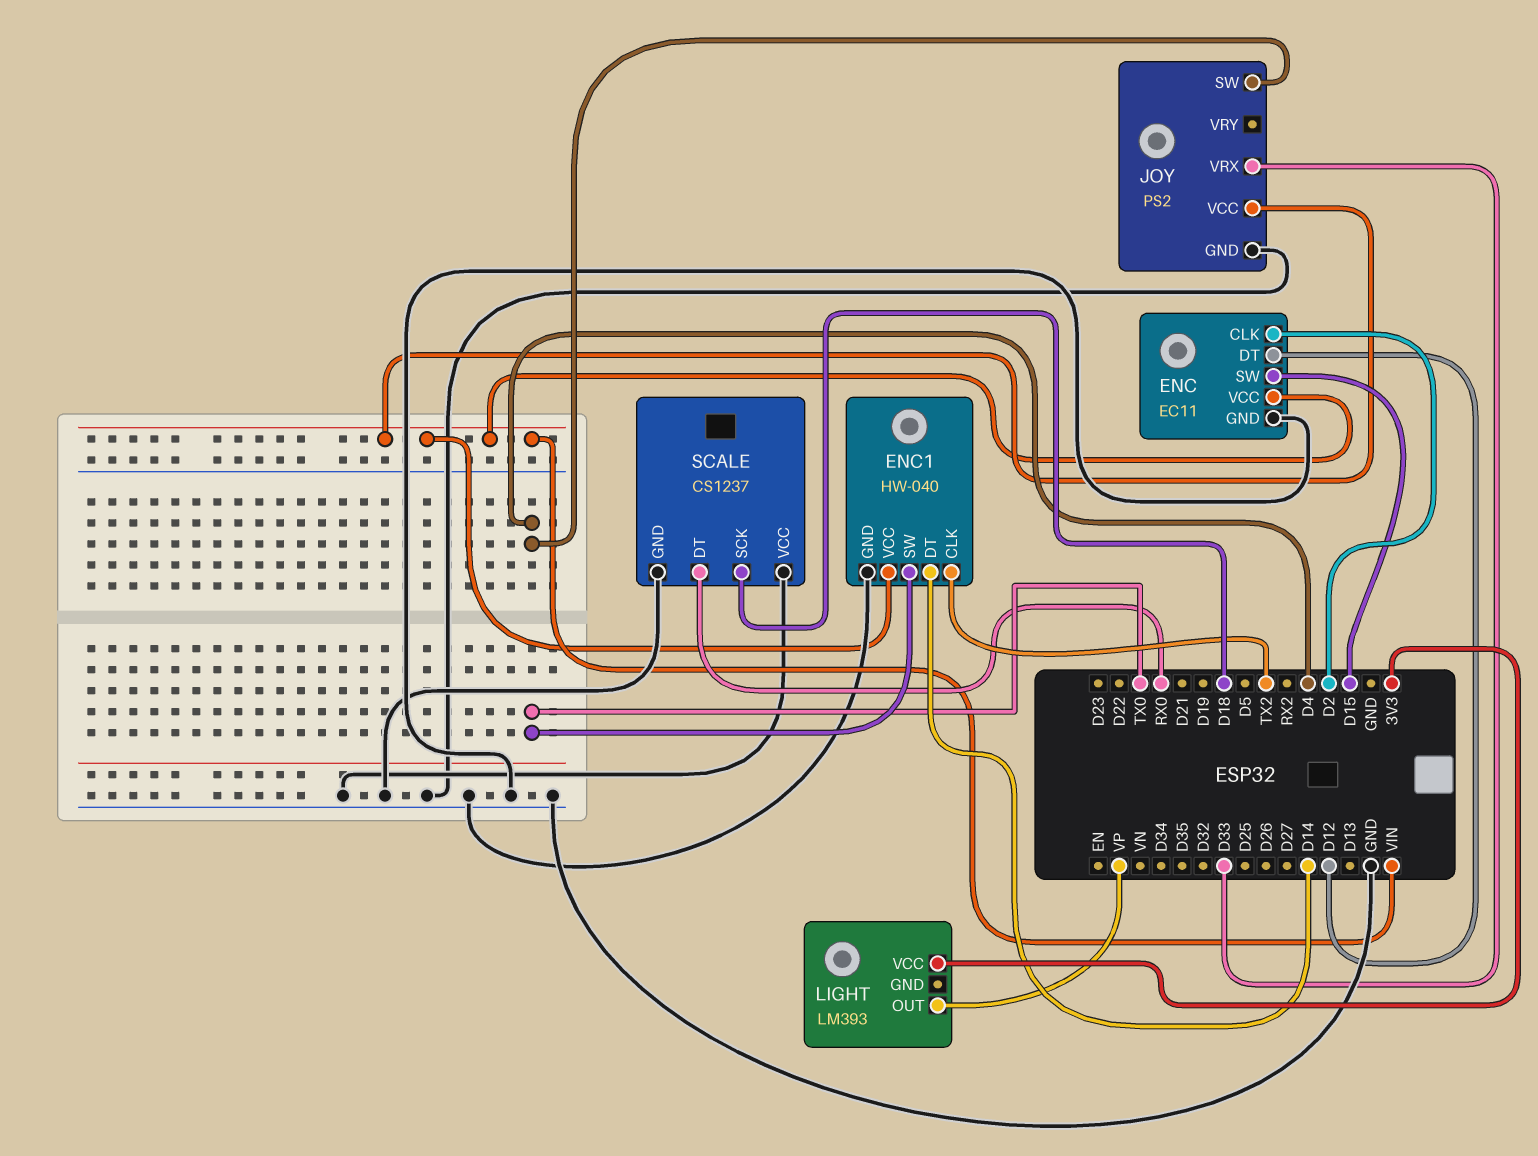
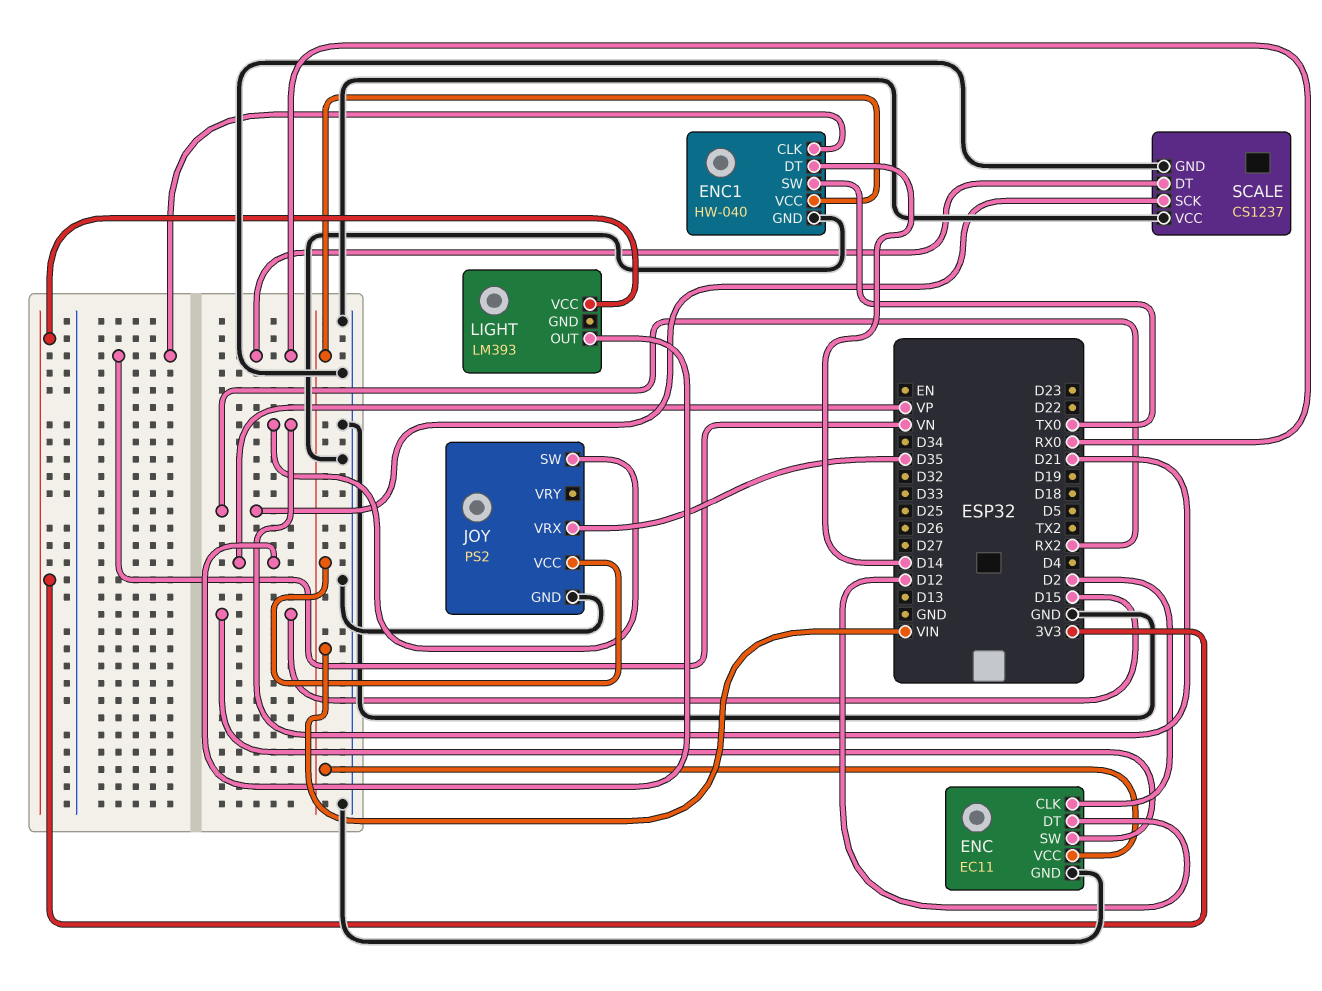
ENC1 pin CLK: TX2 -> VN
JOY pin SW: D4 -> D21
JOY pin VRX: D33 -> D35
SCALE pin SCK: D18 -> RX2

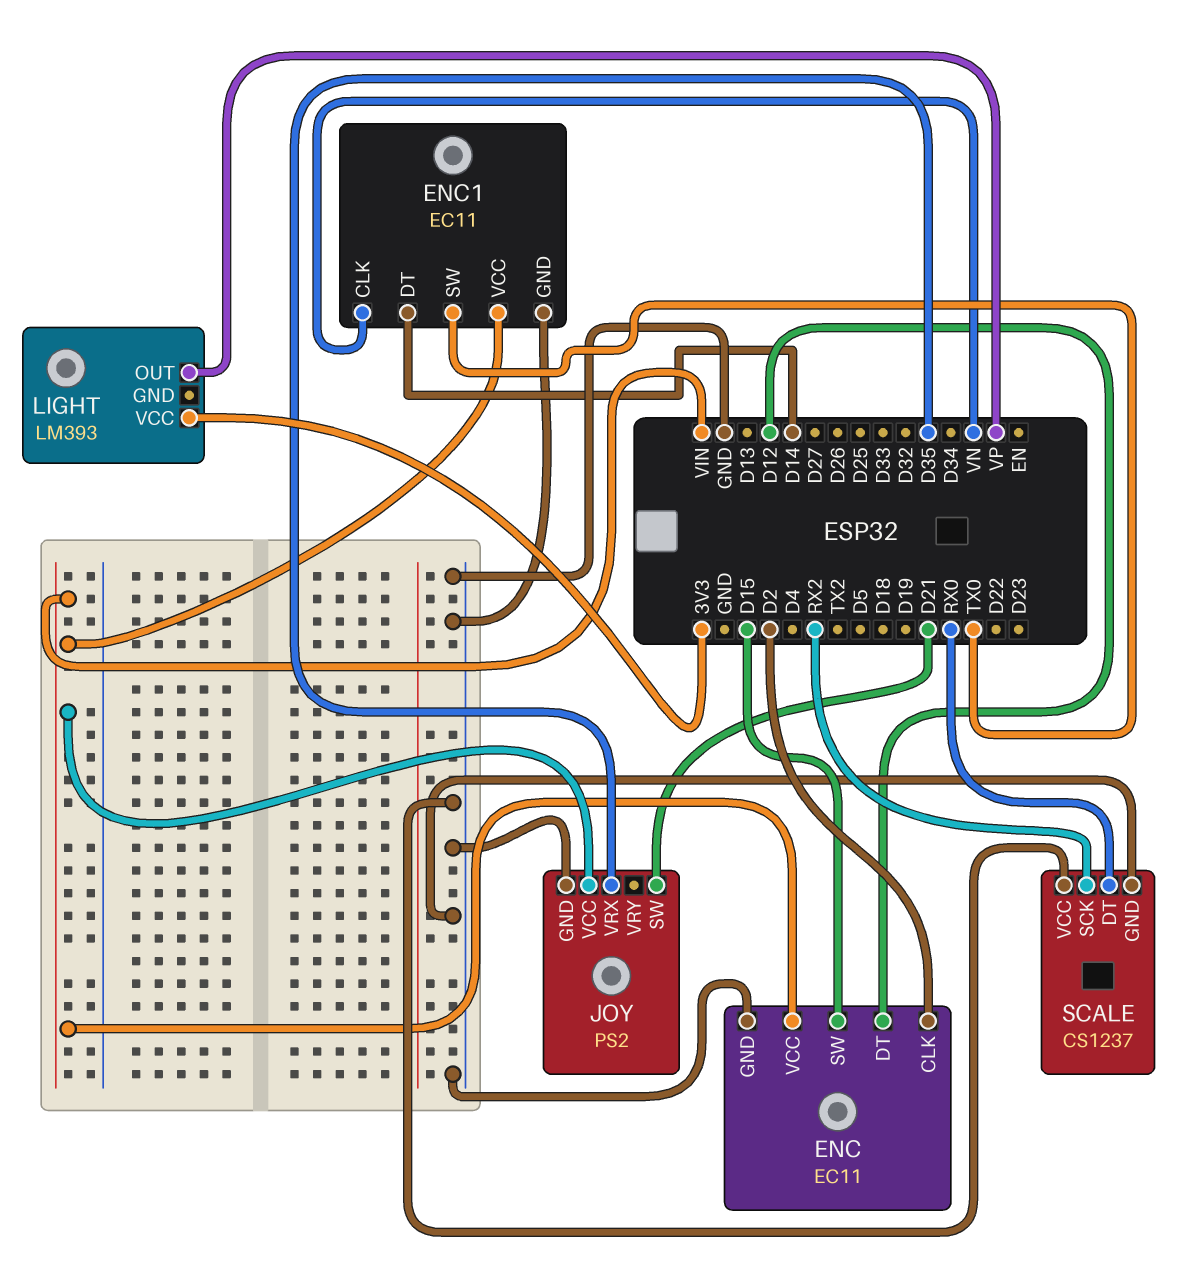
ENC1: HW-040 -> EC11

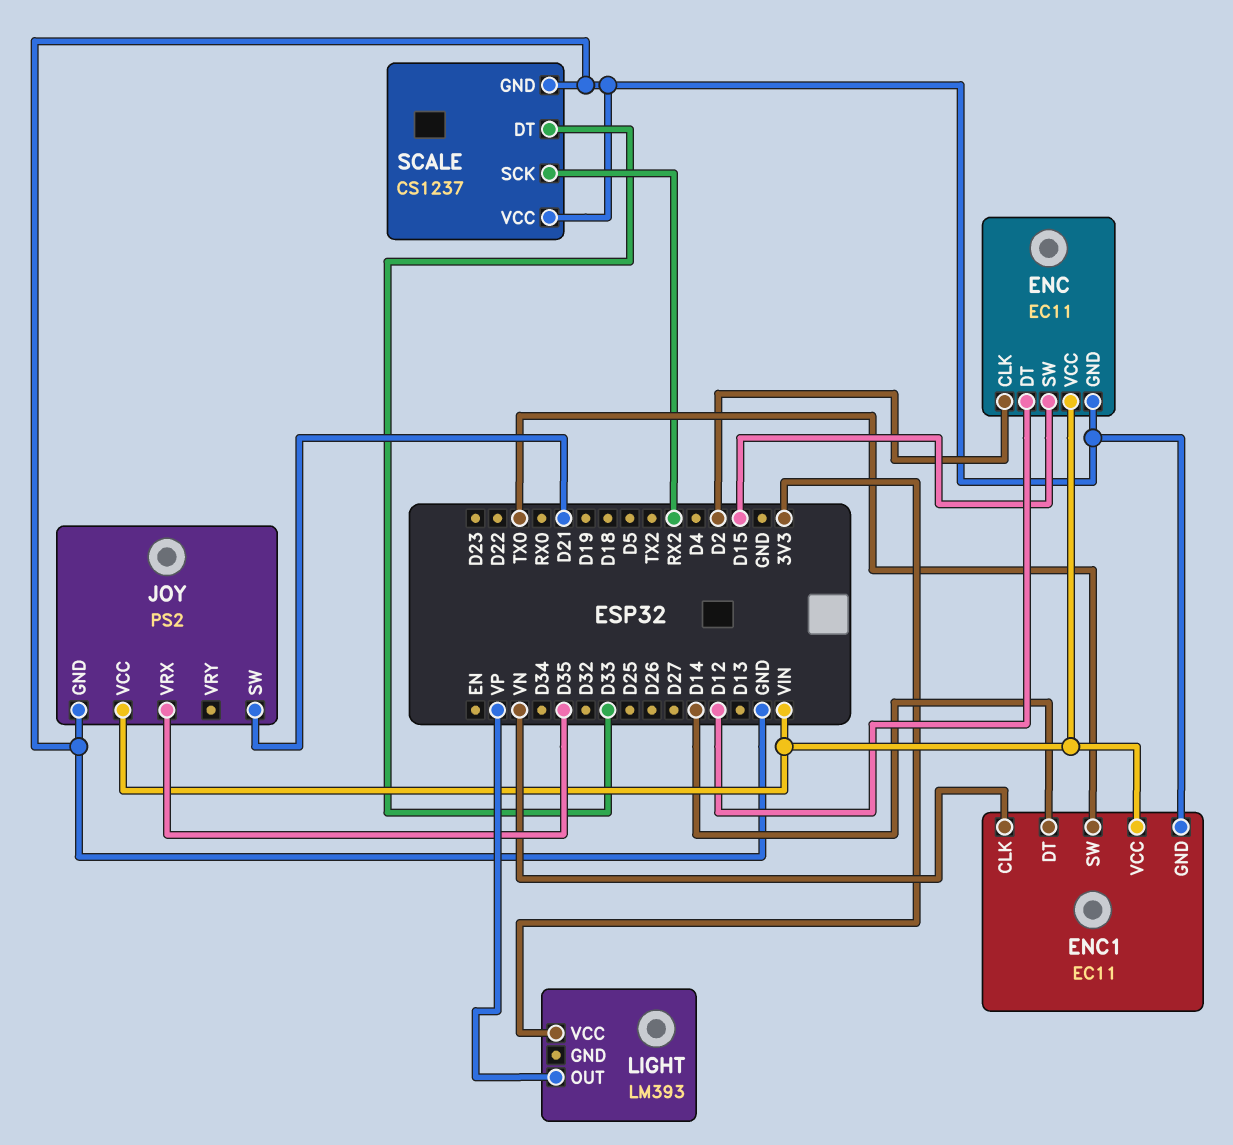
SCALE pin DT: RX0 -> D33

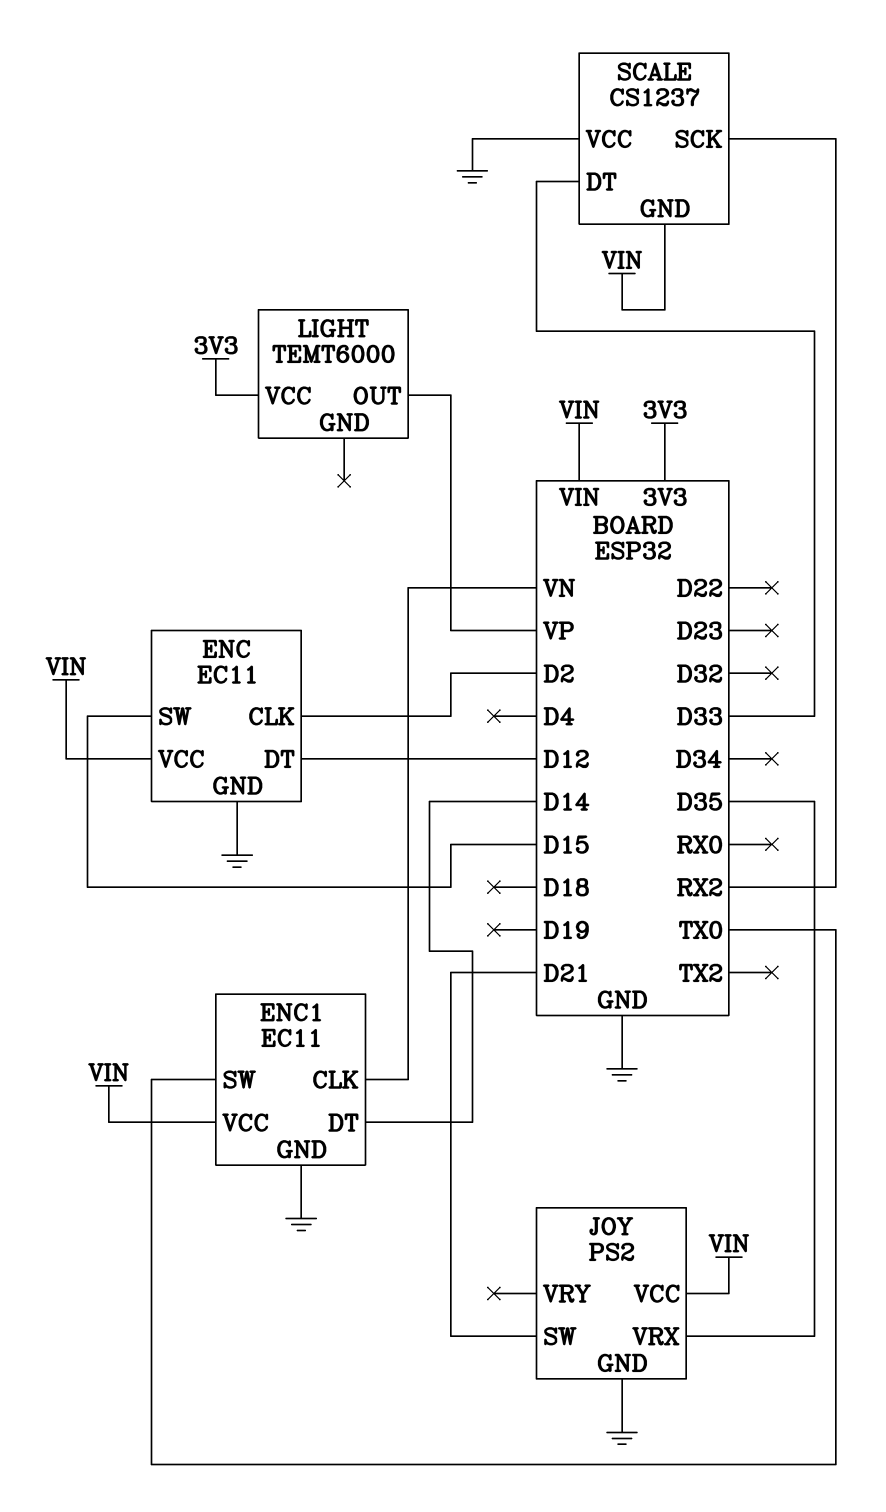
LIGHT: LM393 -> TEMT6000
SCALE pin GND: GND -> VIN

